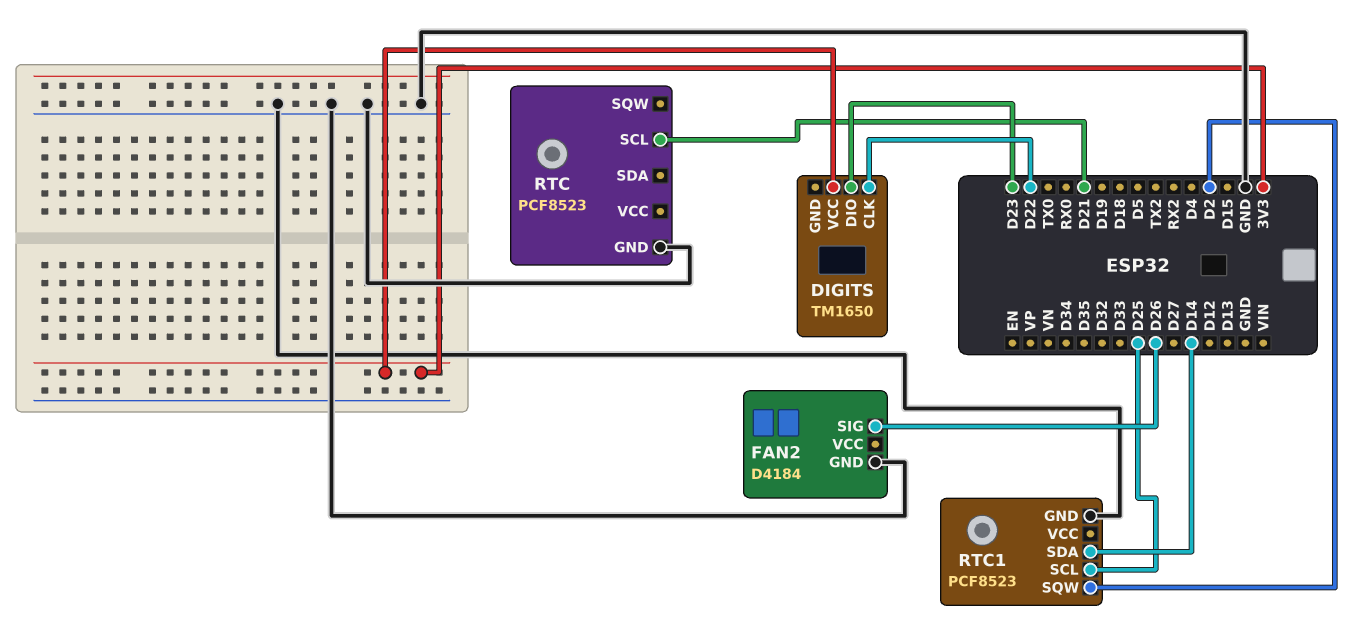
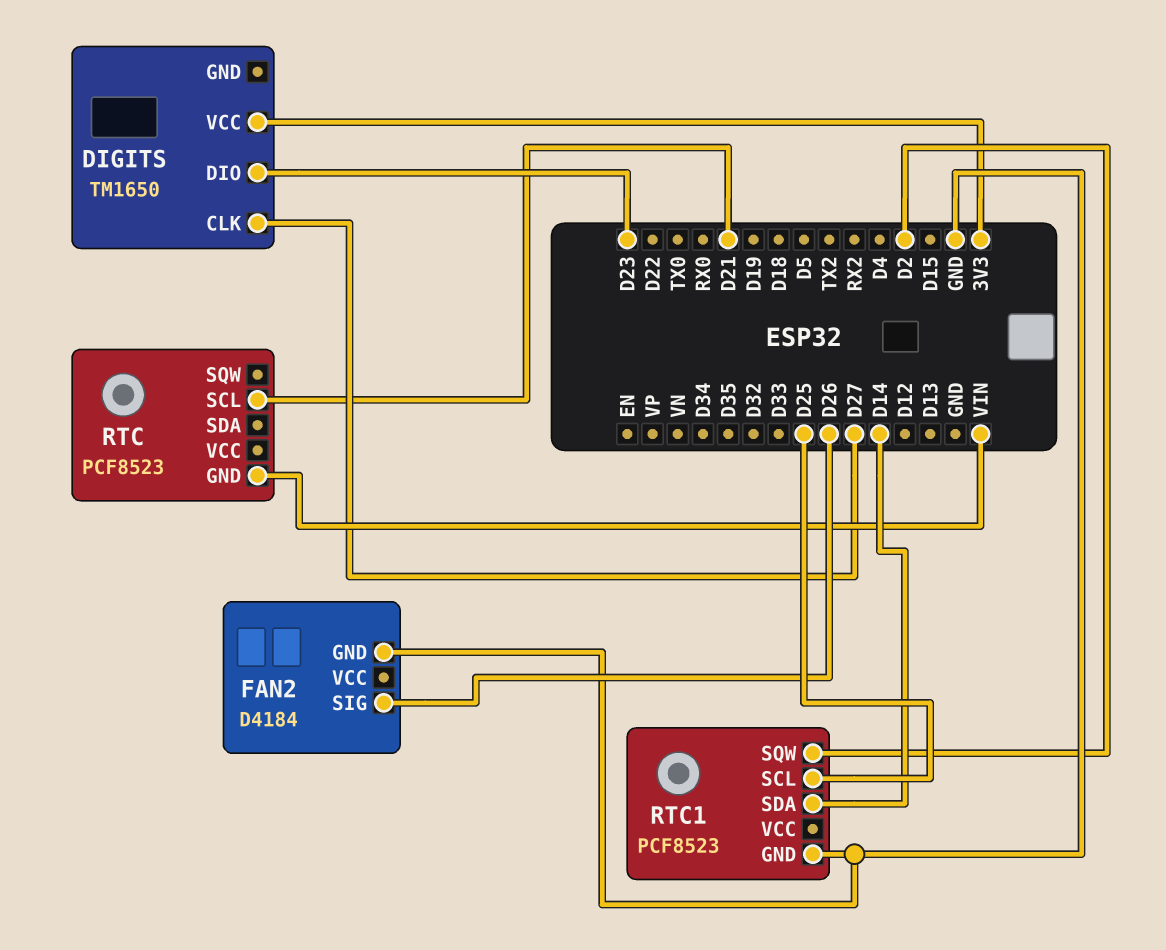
DIGITS pin CLK: D22 -> D27
RTC pin GND: GND -> VIN

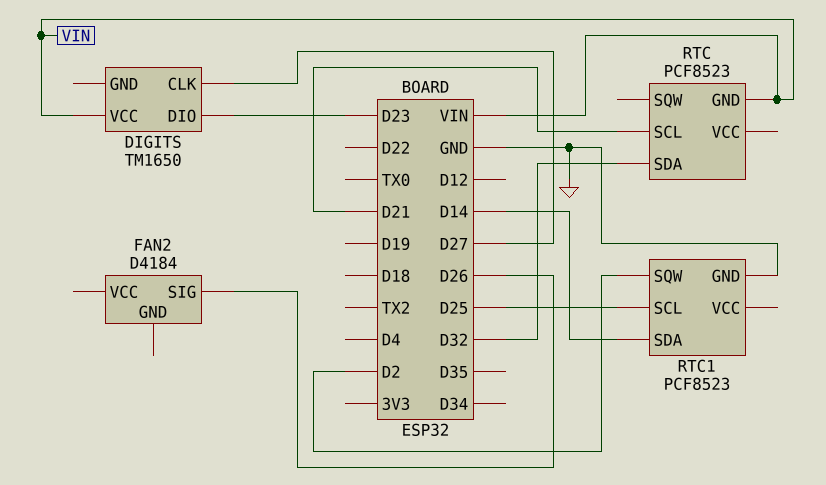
DIGITS pin VCC: 3V3 -> VIN
FAN2 pin GND: GND -> none
RTC pin SDA: none -> D32

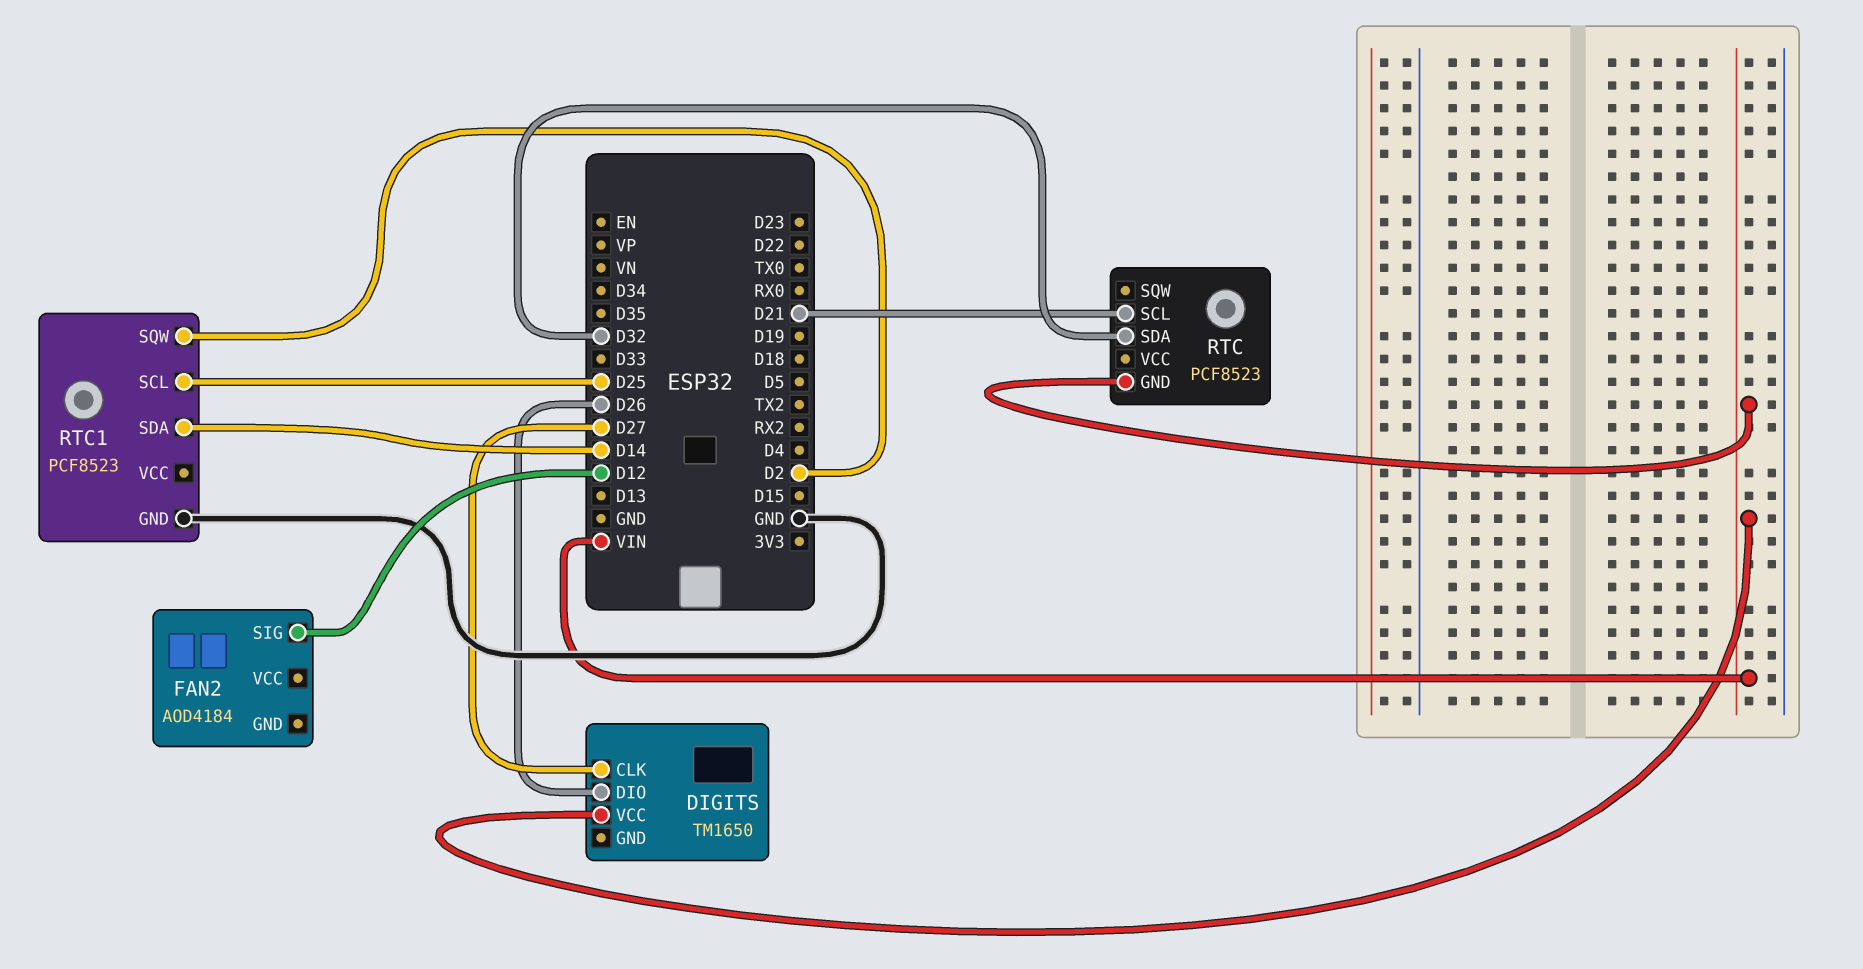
DIGITS pin DIO: D23 -> D26
FAN2: D4184 -> AOD4184
FAN2 pin SIG: D26 -> D12

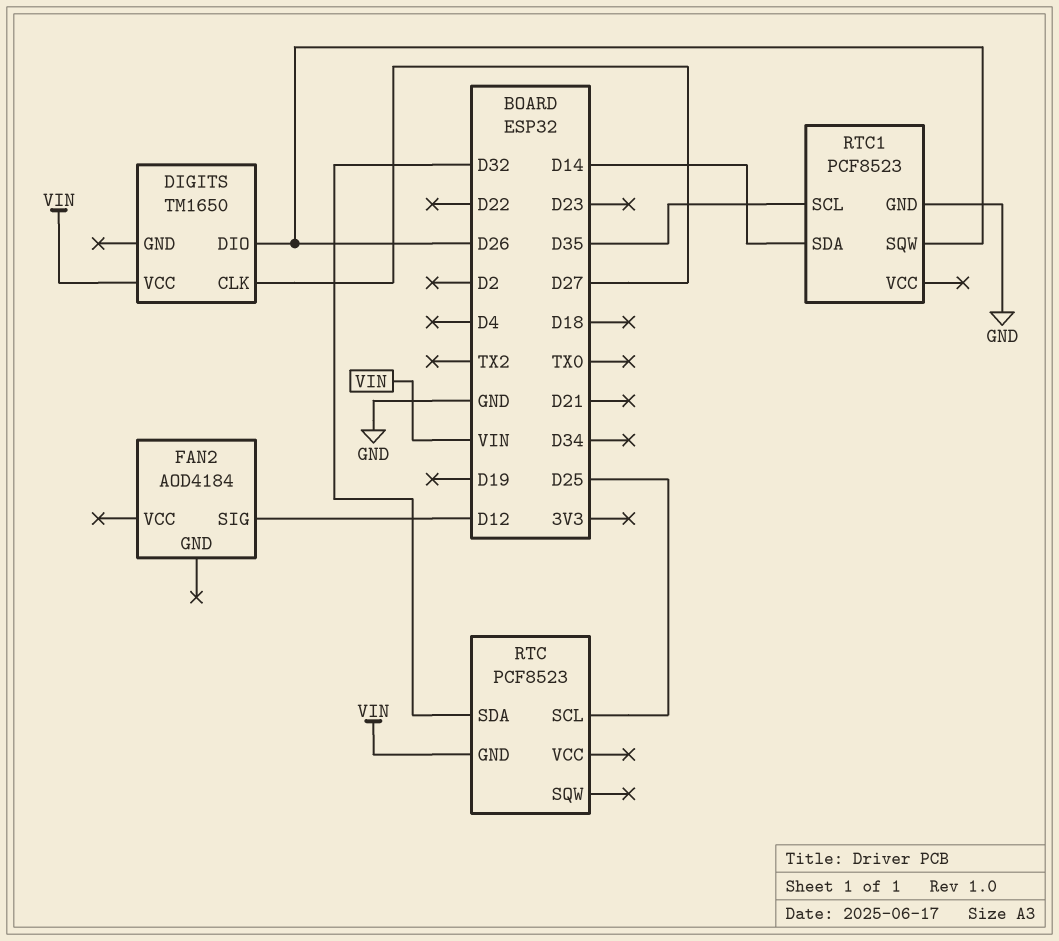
RTC pin SCL: D21 -> D25
RTC1 pin SCL: D25 -> D35
RTC1 pin SQW: D2 -> D26

